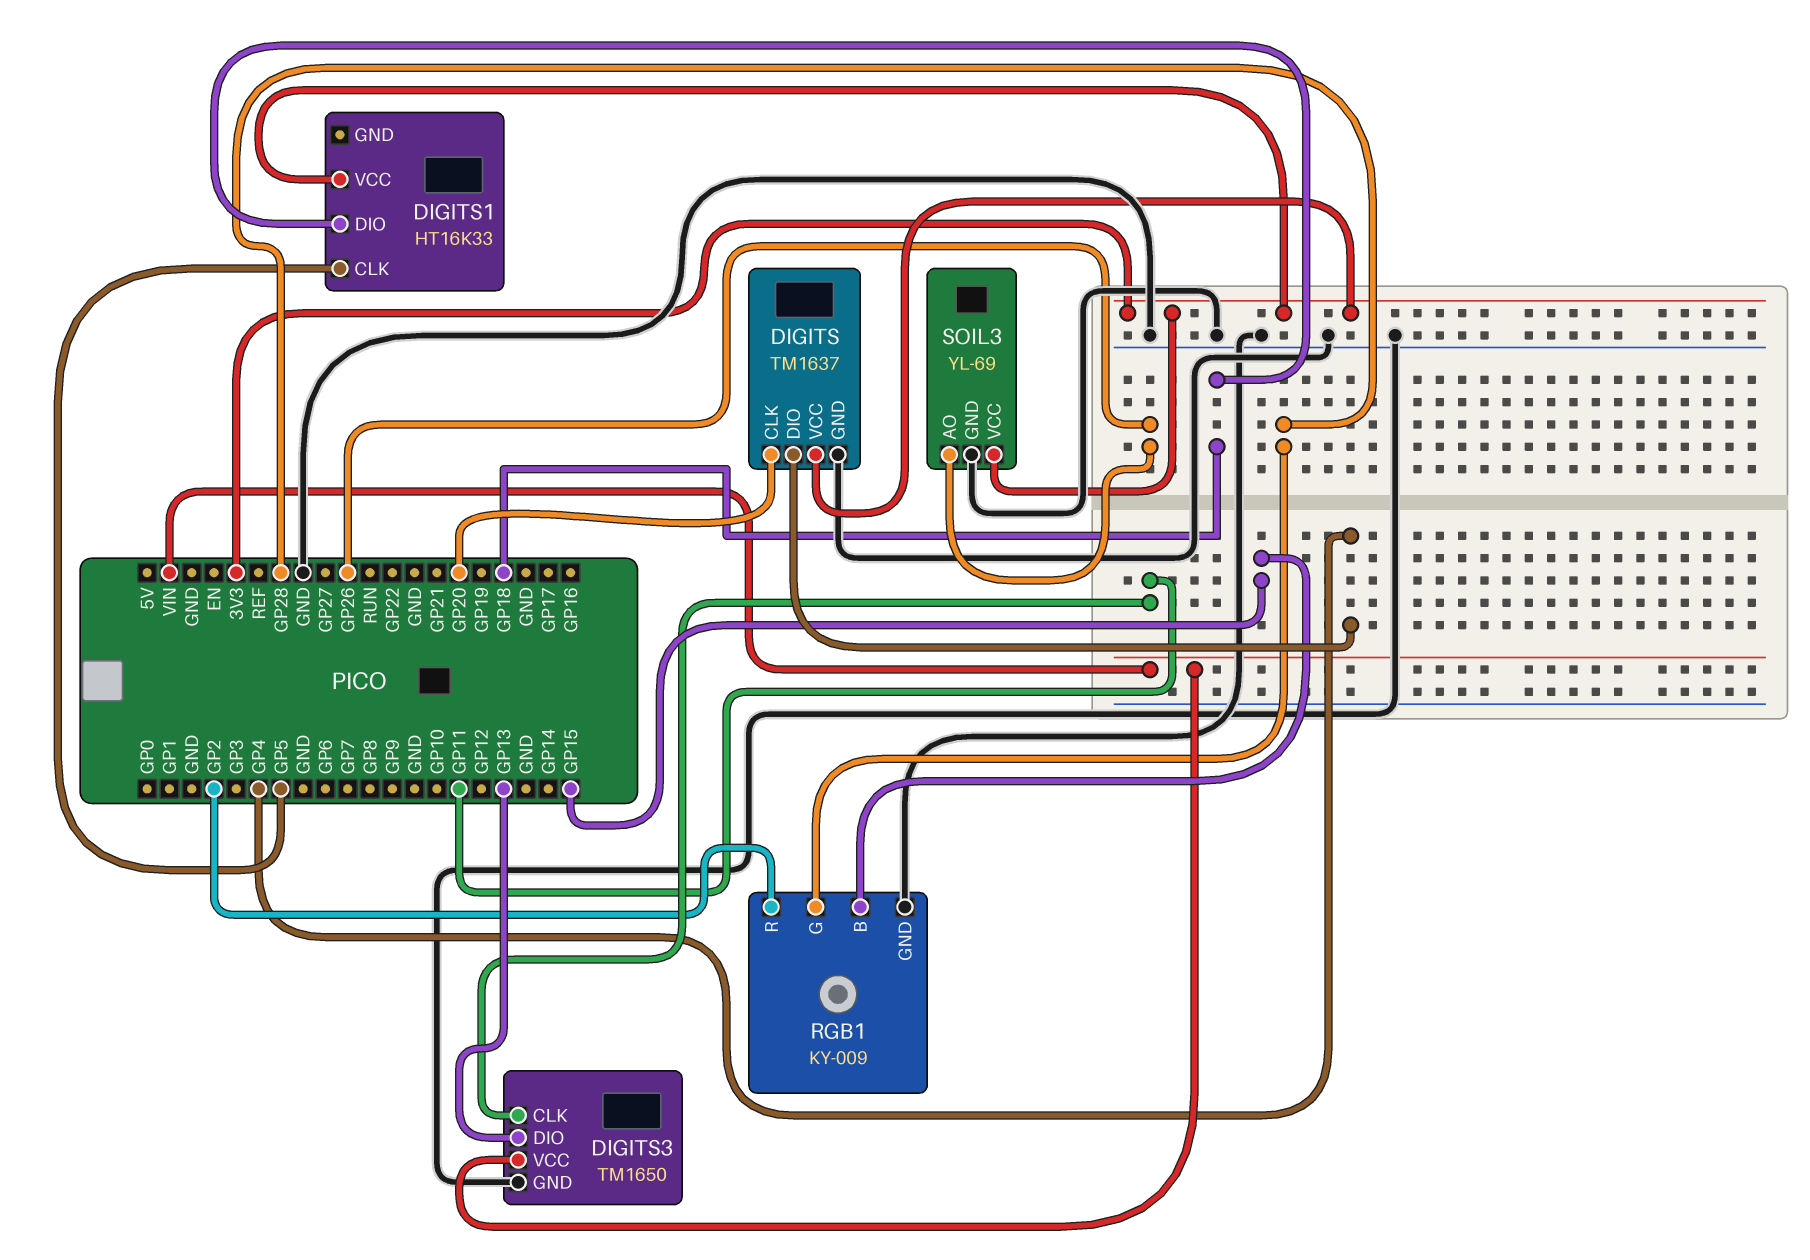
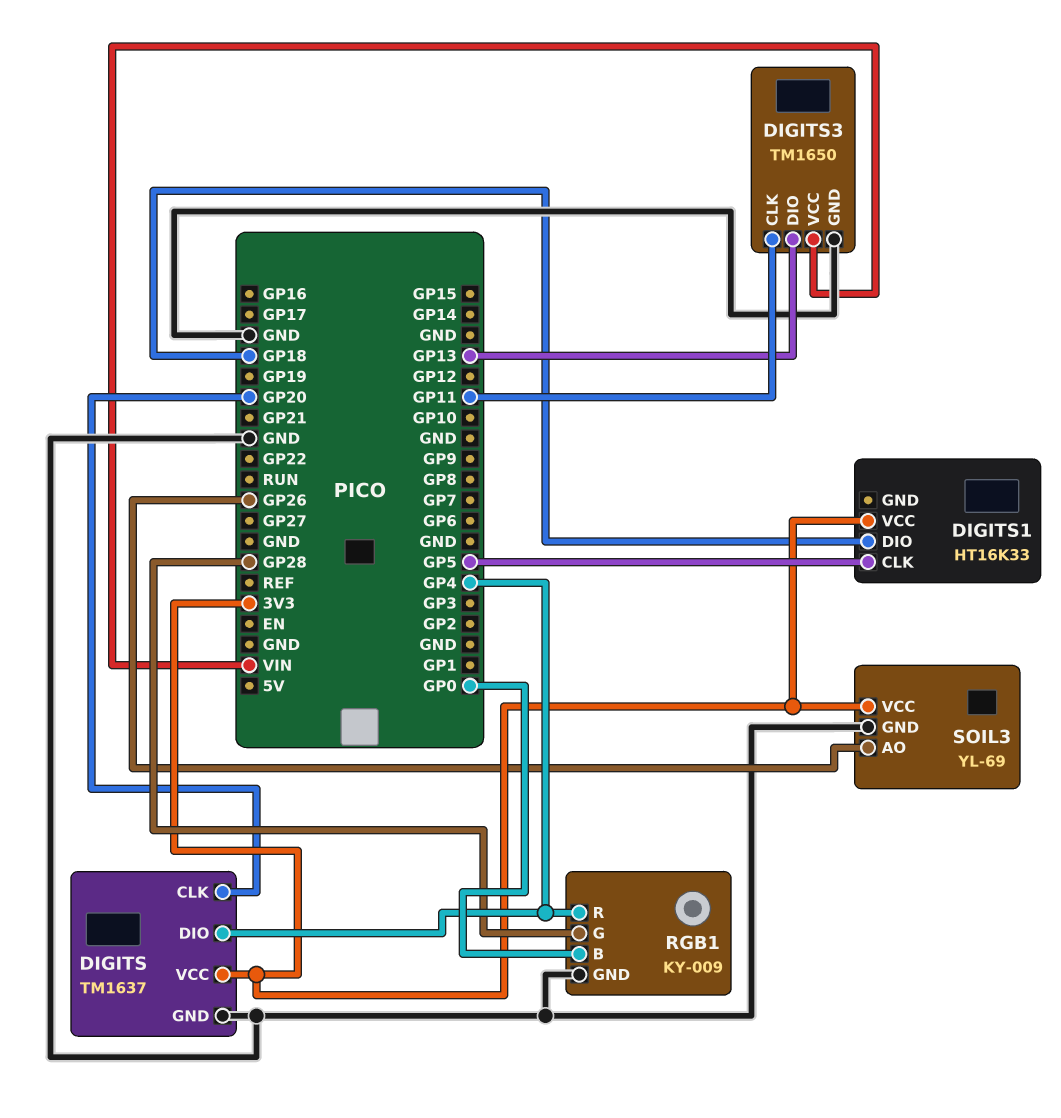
RGB1 pin B: GP15 -> GP0
RGB1 pin R: GP2 -> GP4

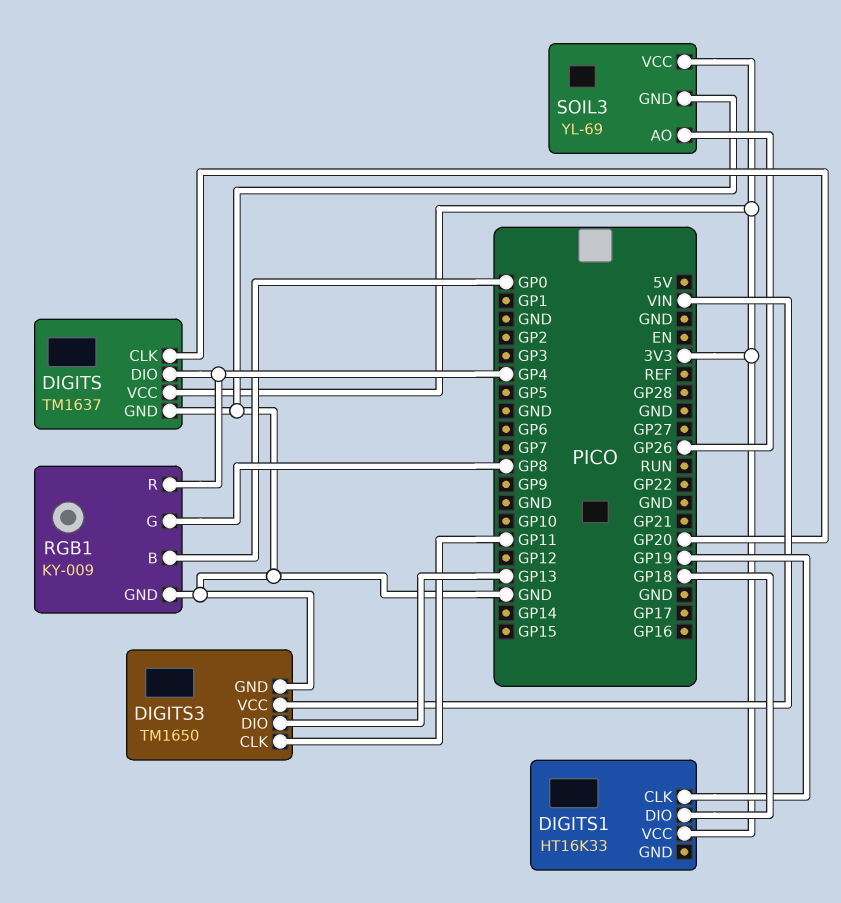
DIGITS1 pin CLK: GP5 -> GP19
RGB1 pin G: GP28 -> GP8

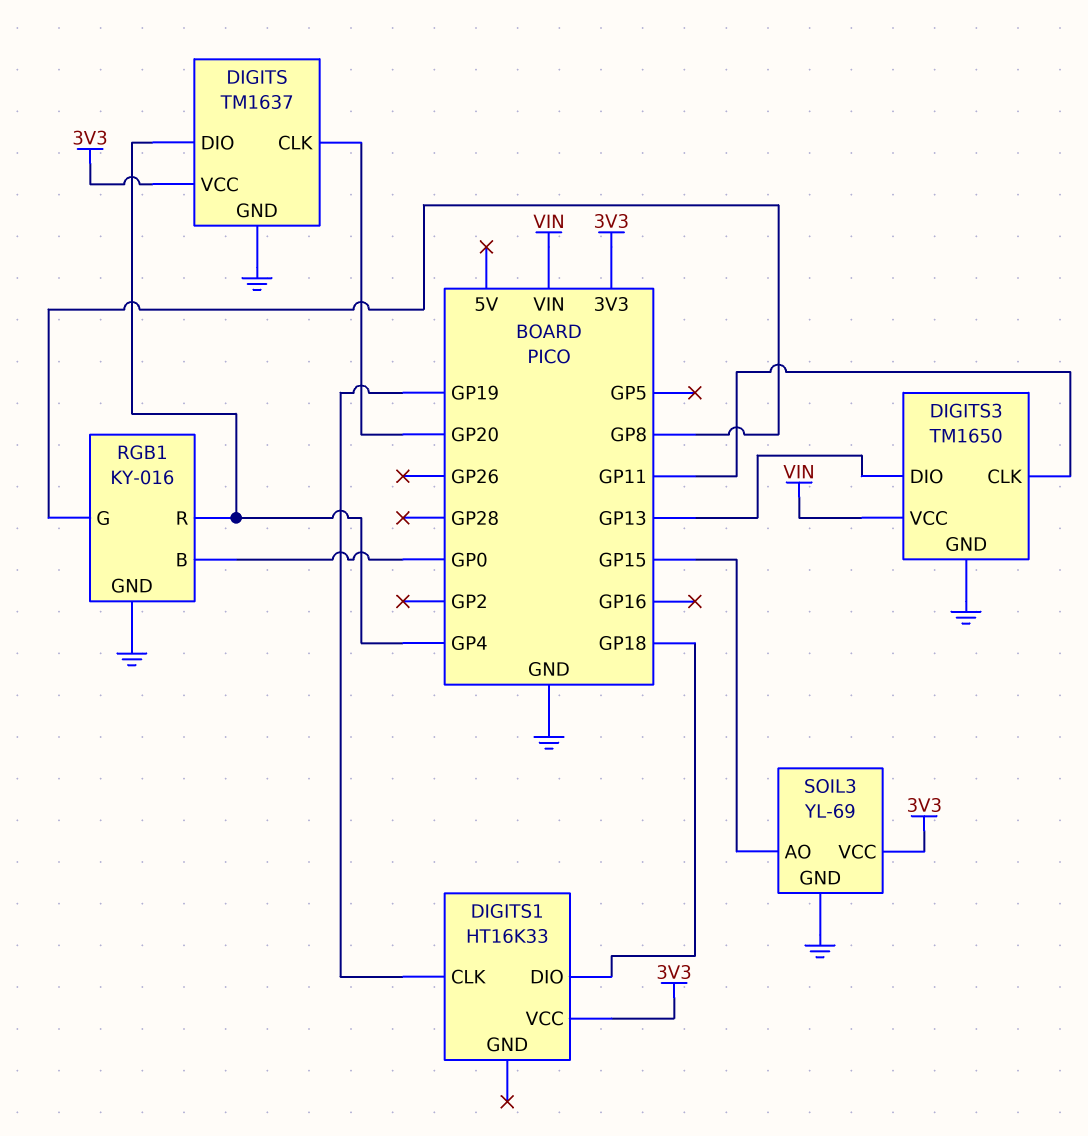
RGB1: KY-009 -> KY-016
SOIL3 pin AO: GP26 -> GP15

